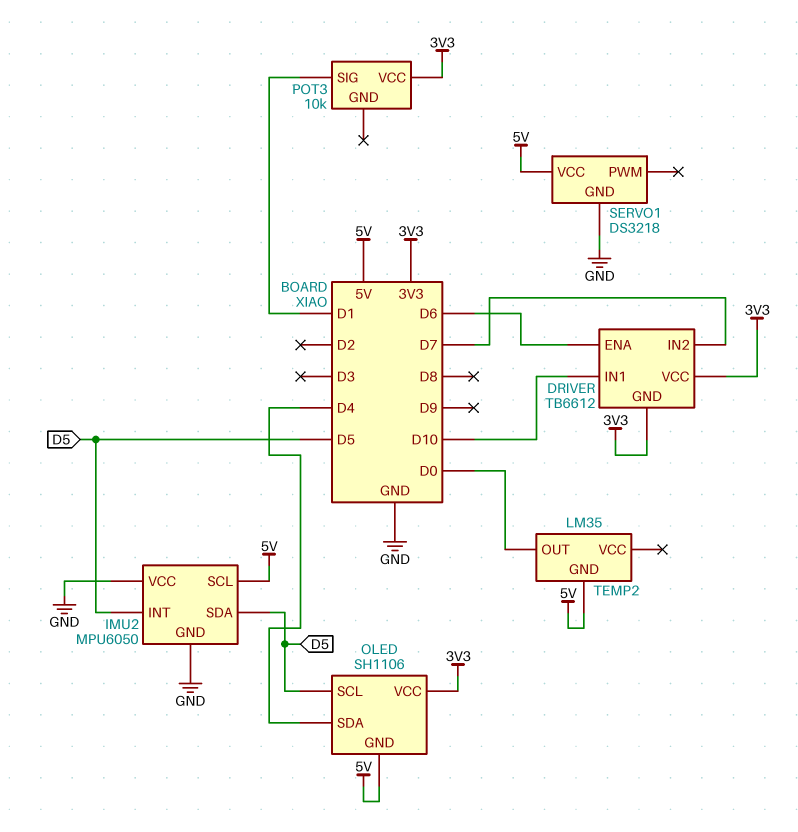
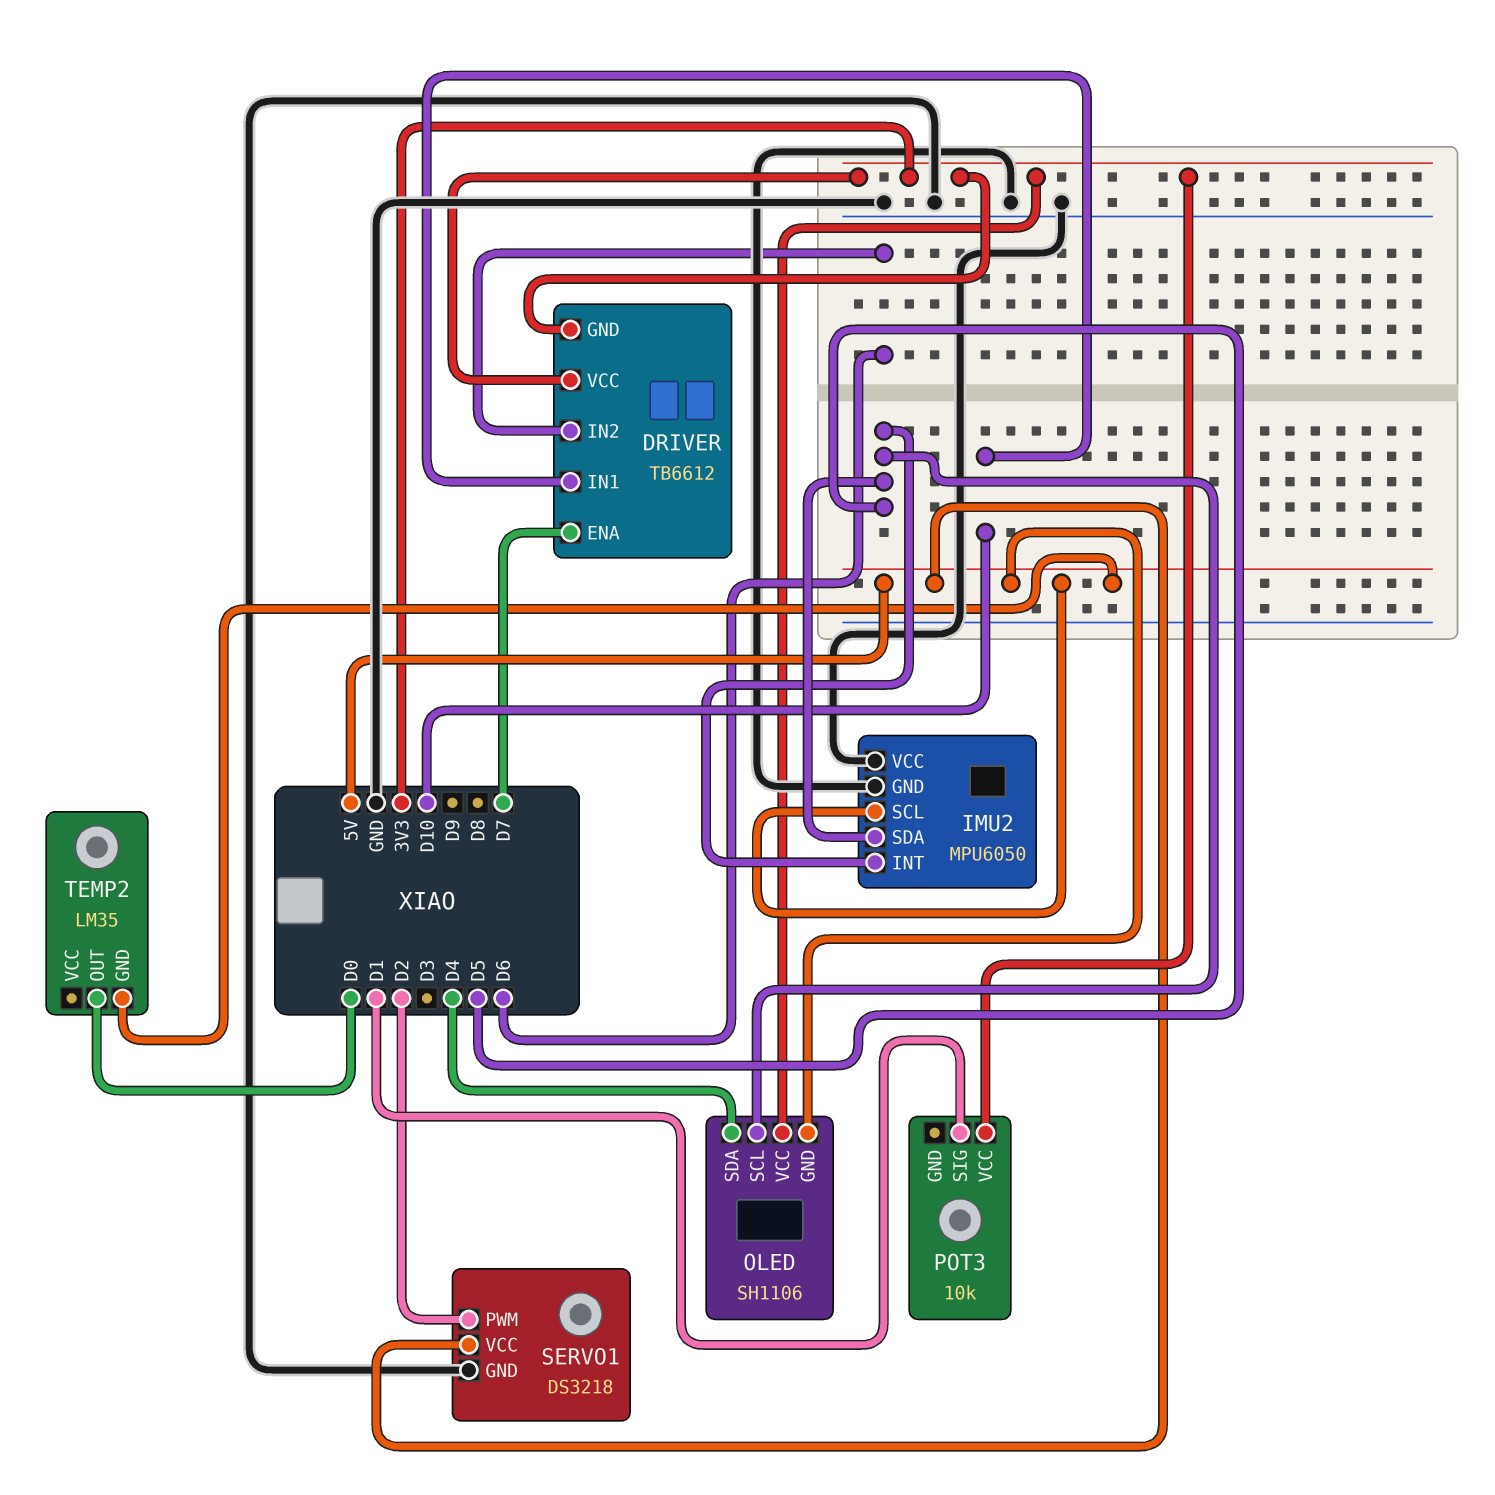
DRIVER pin ENA: D6 -> D7
DRIVER pin IN2: D7 -> D6
SERVO1 pin PWM: none -> D2

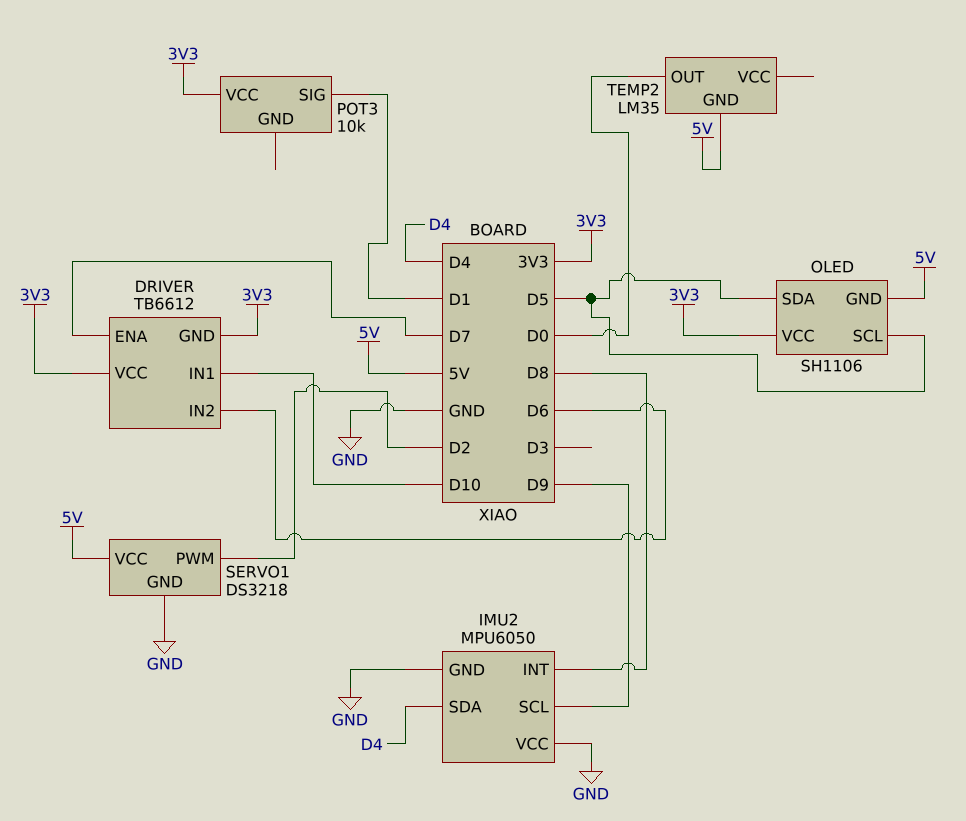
IMU2 pin INT: D5 -> D8
IMU2 pin SCL: 5V -> D9
IMU2 pin SDA: D5 -> D4
OLED pin SDA: D4 -> D5

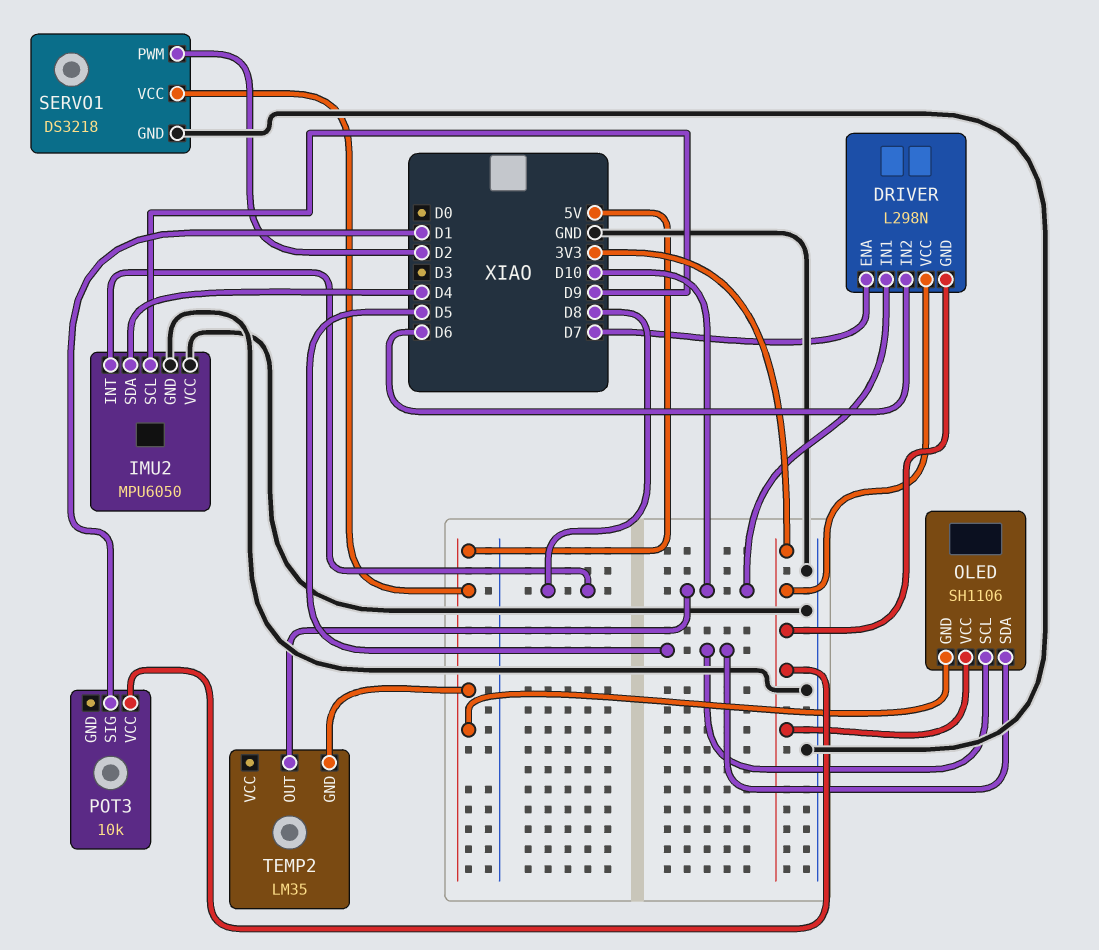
DRIVER: TB6612 -> L298N
TEMP2 pin OUT: D0 -> D10

